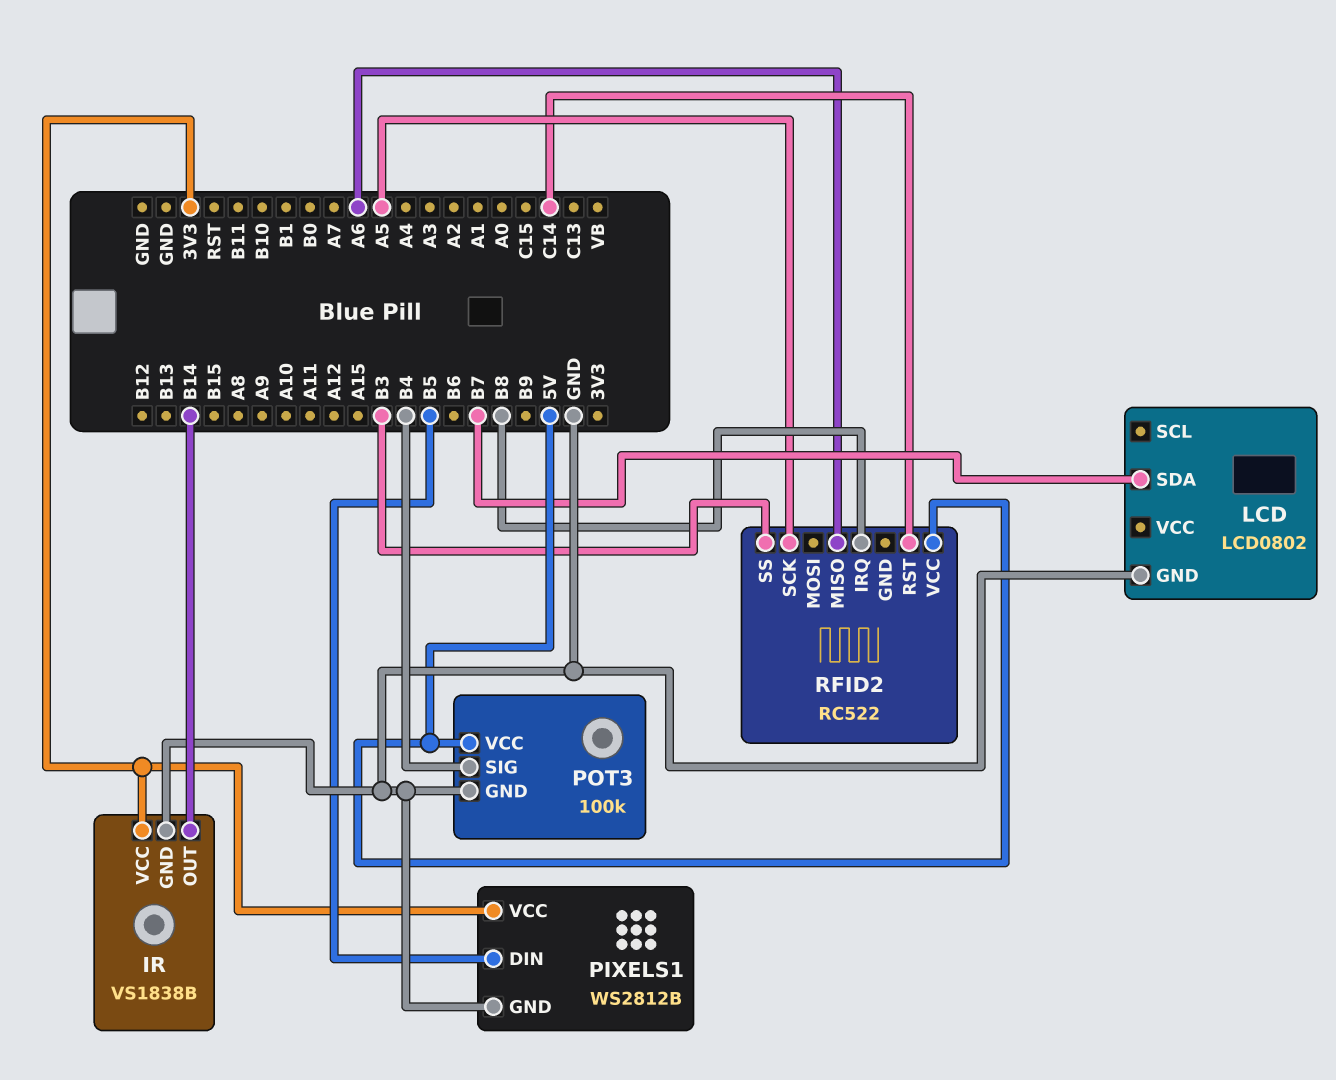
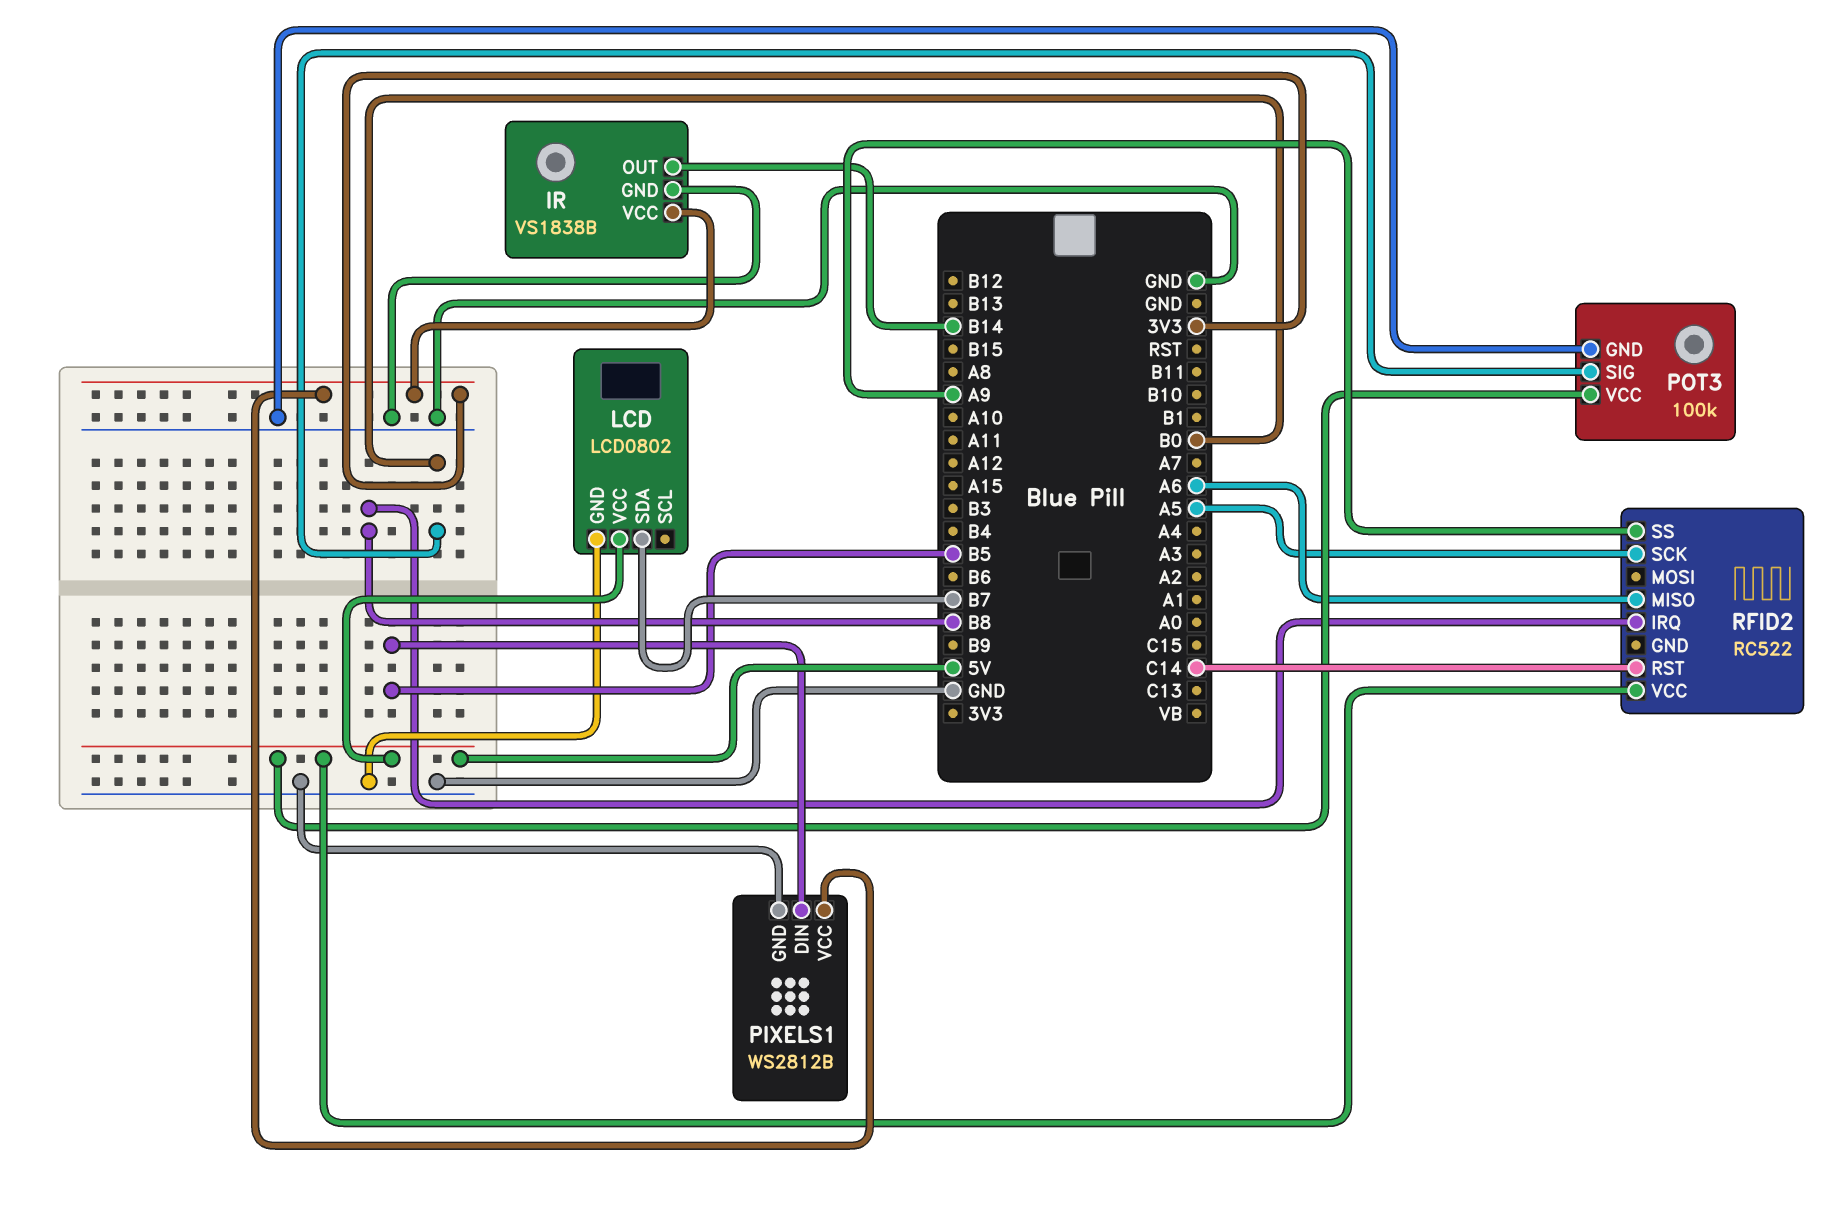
LCD pin VCC: none -> 5V
POT3 pin SIG: B4 -> B0
RFID2 pin SS: B3 -> A9

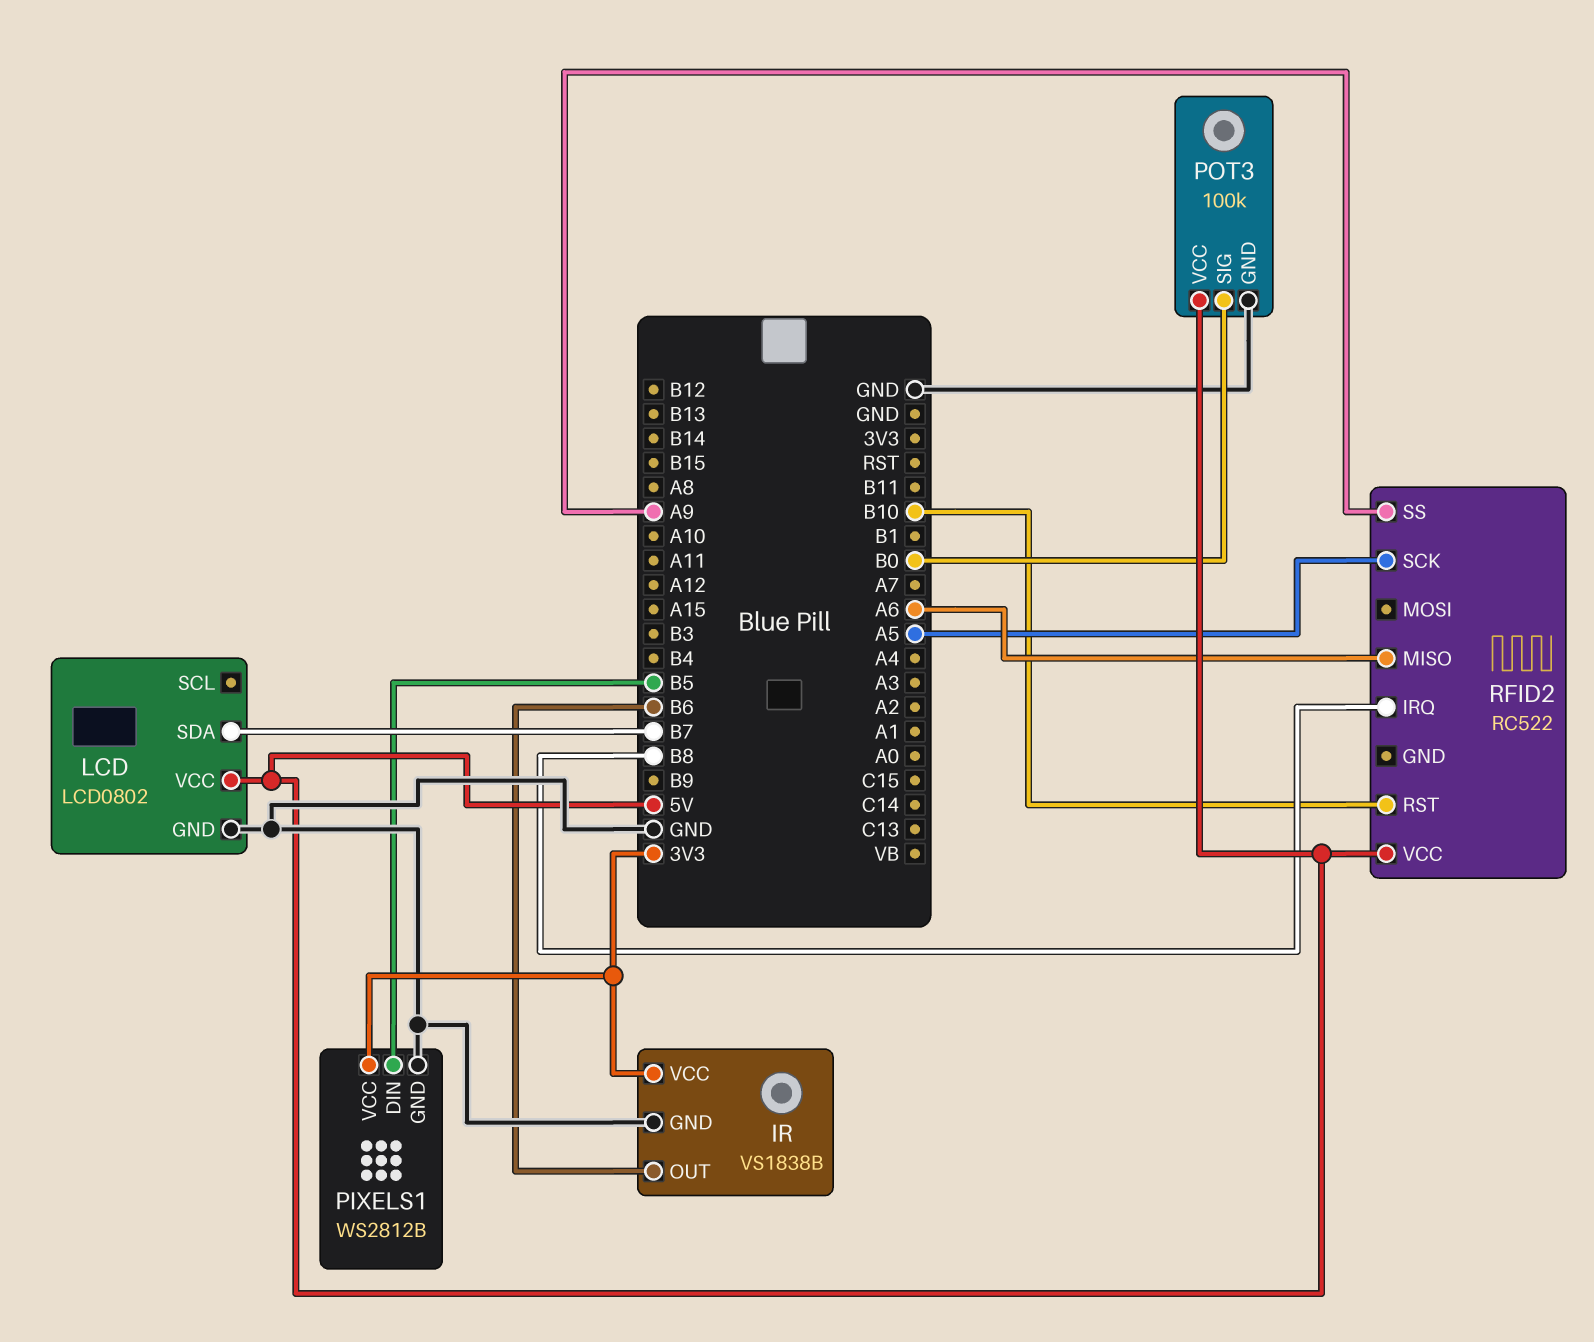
IR pin OUT: B14 -> B6
RFID2 pin RST: C14 -> B10

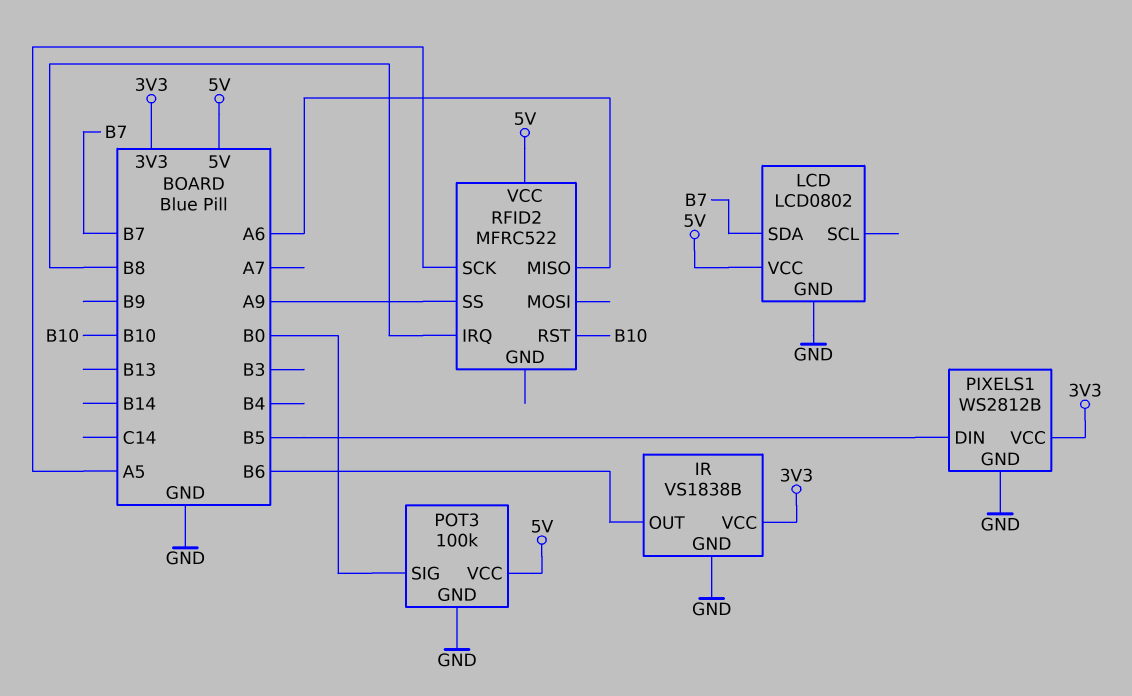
RFID2: RC522 -> MFRC522

